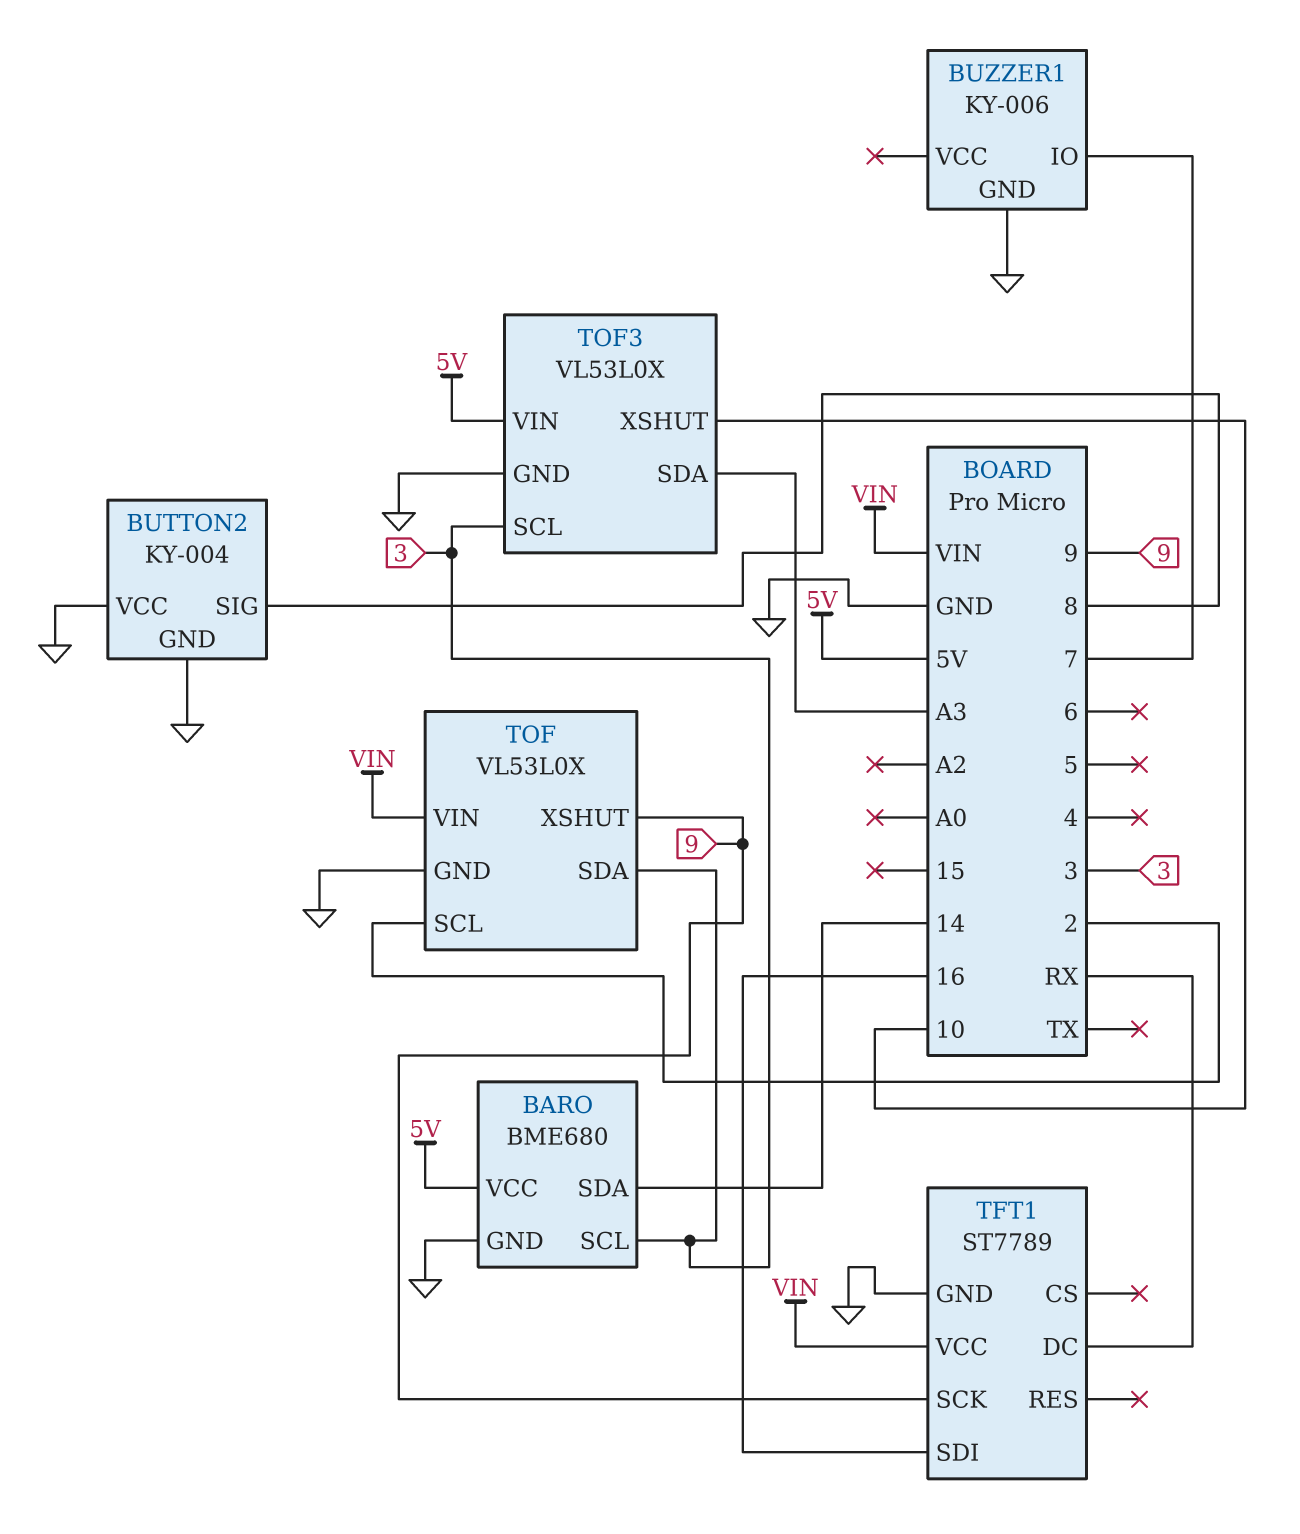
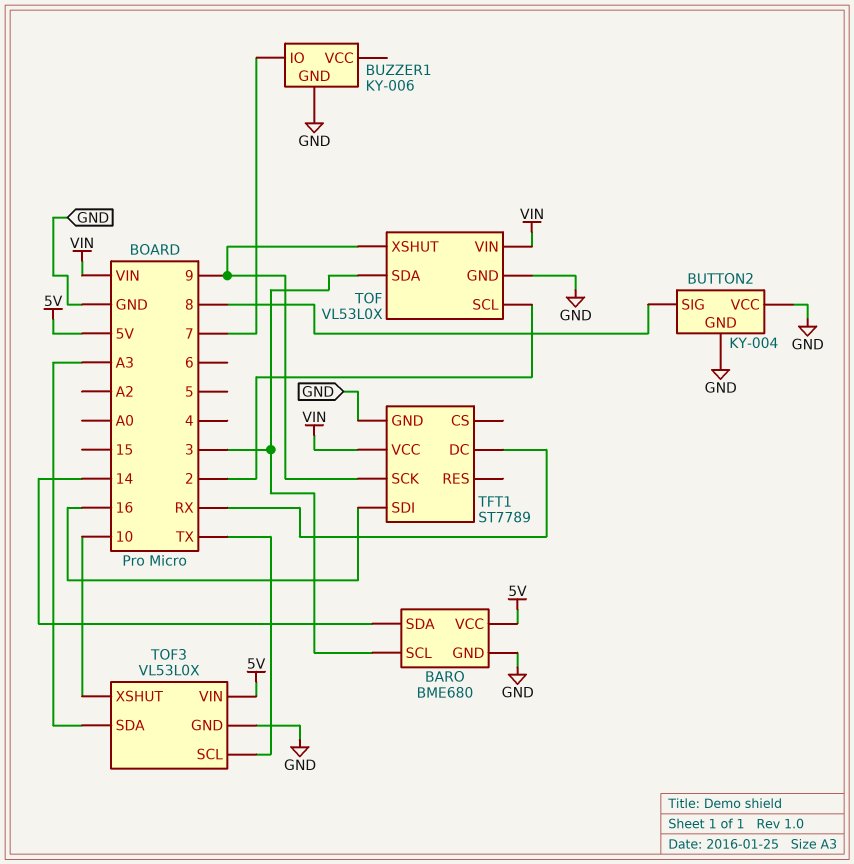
TOF3 pin SCL: 3 -> TX

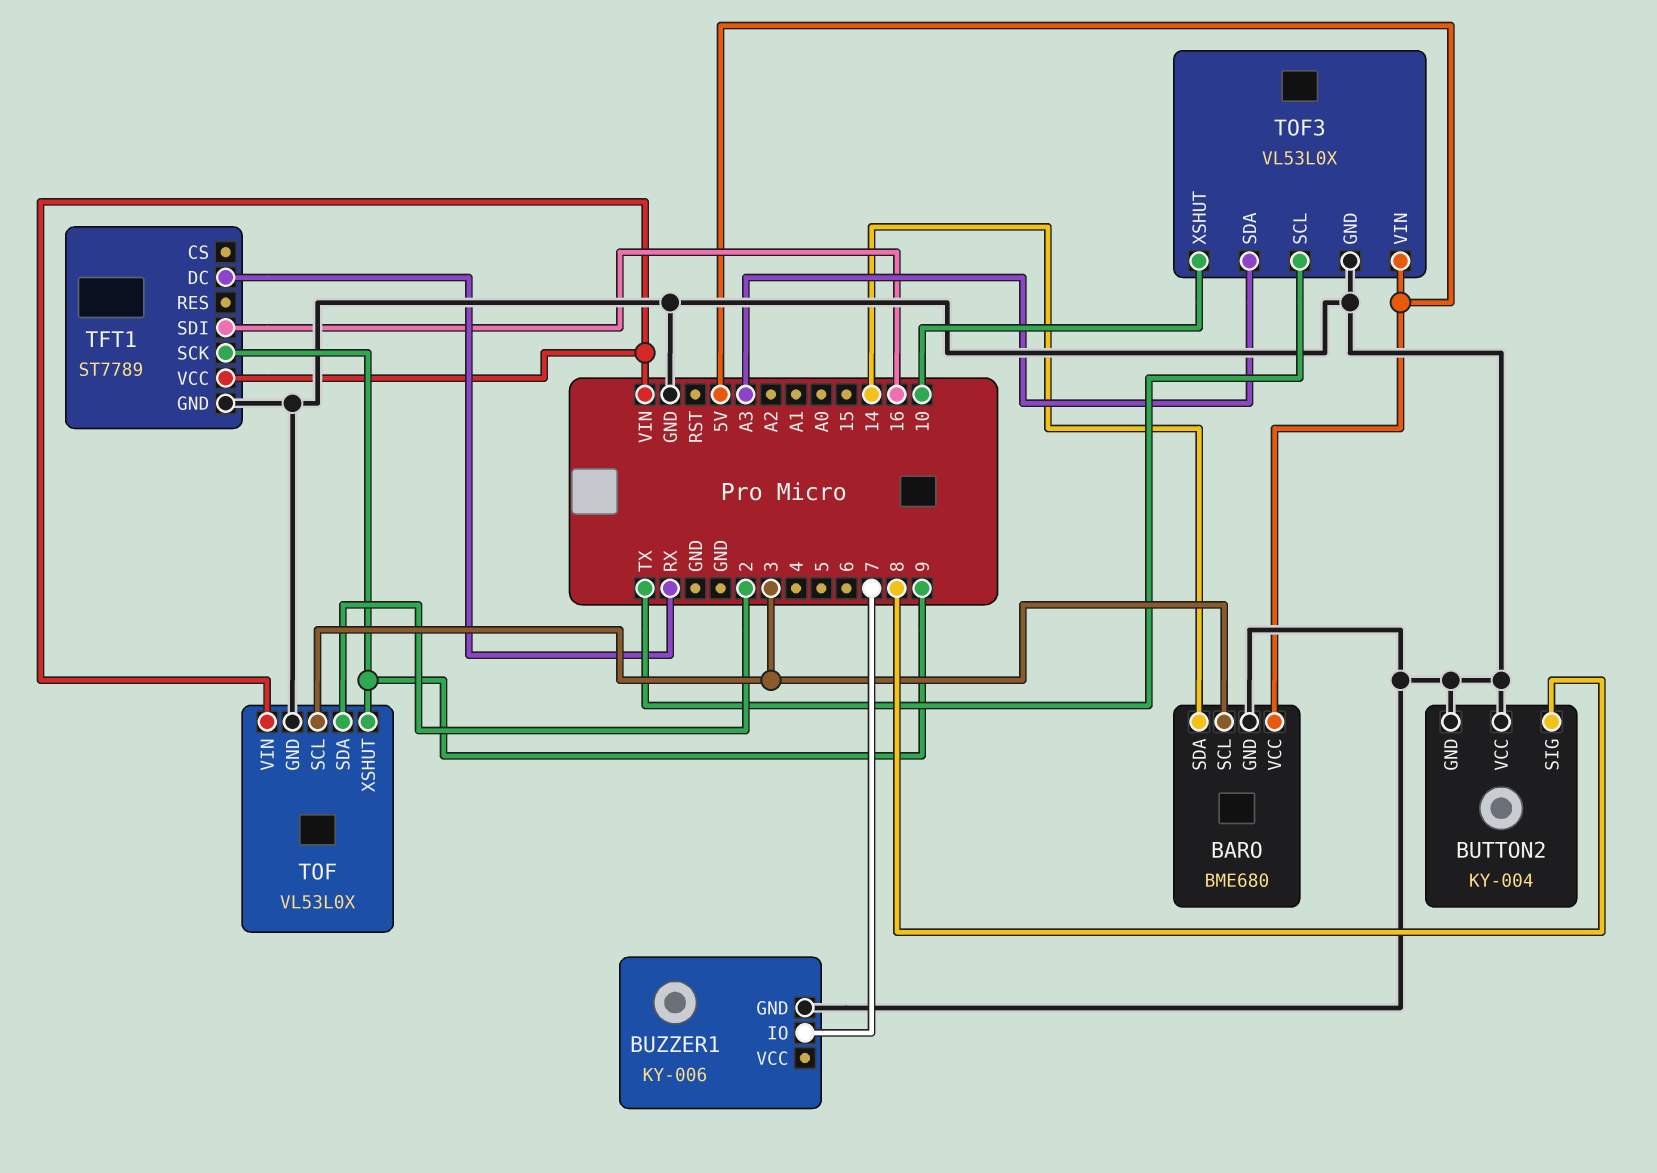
TOF pin SCL: 2 -> 3
TOF pin SDA: 3 -> 2

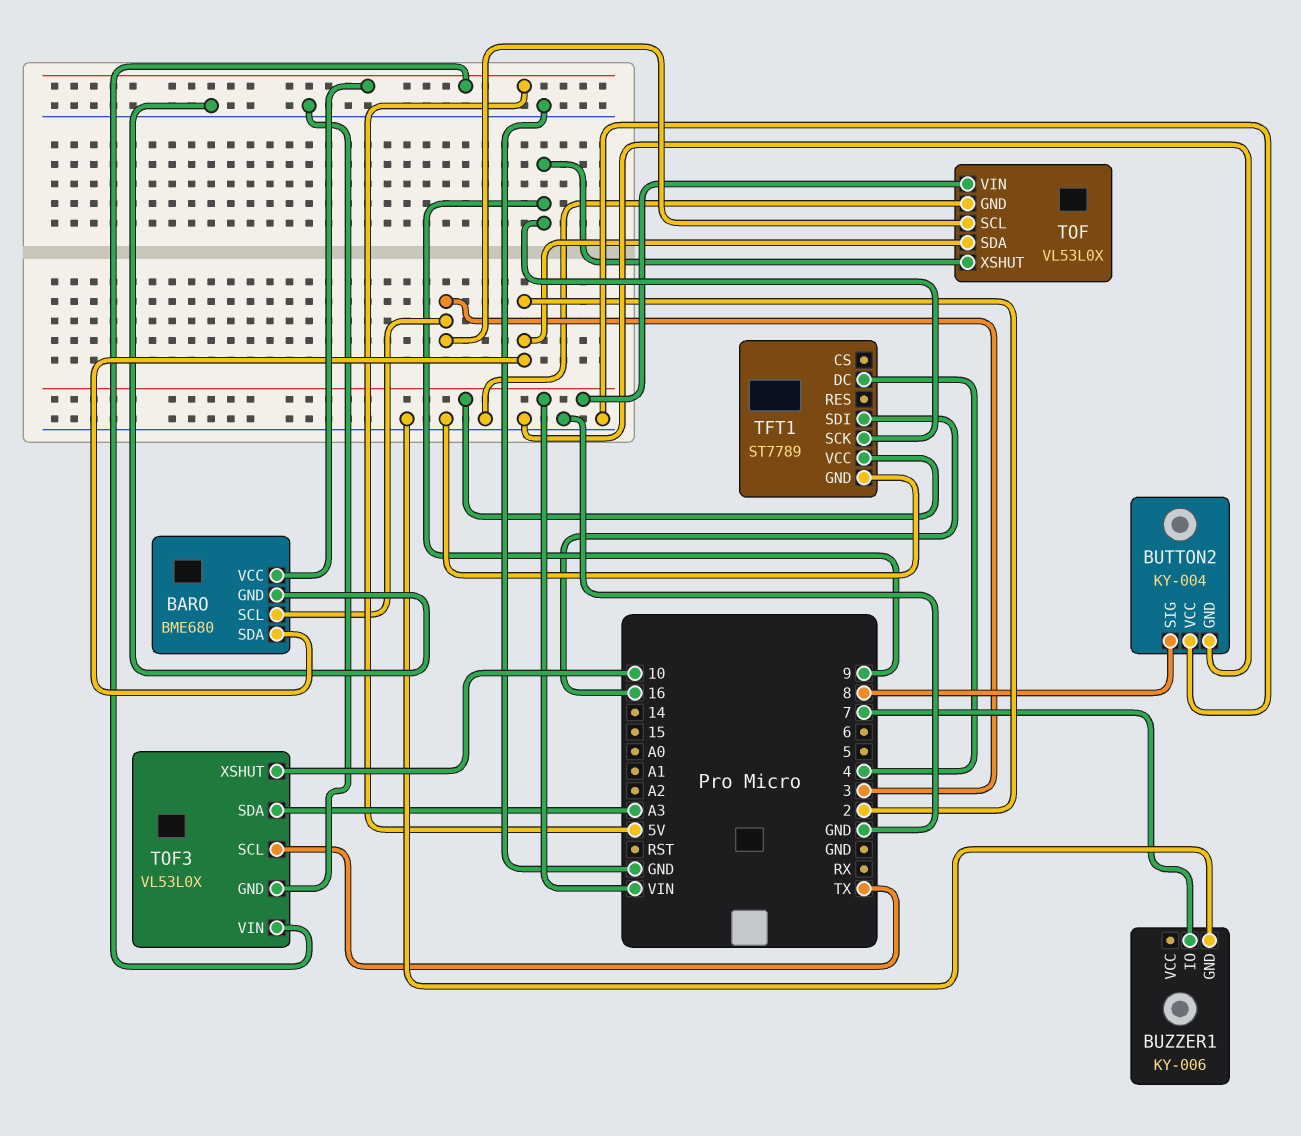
BARO pin SDA: 14 -> 2
TFT1 pin DC: RX -> 4

